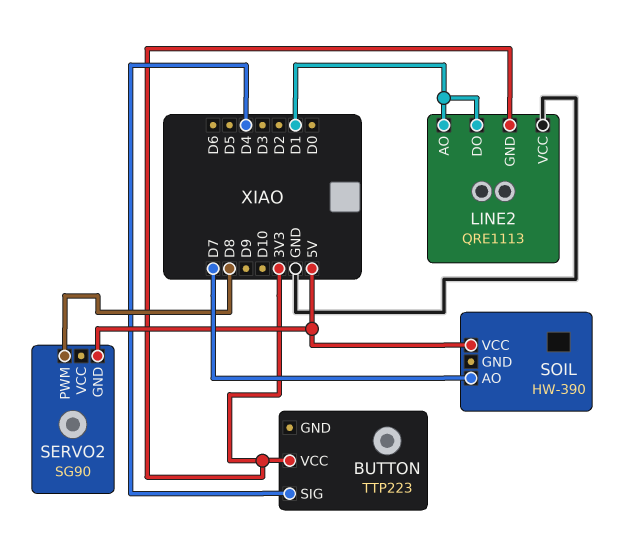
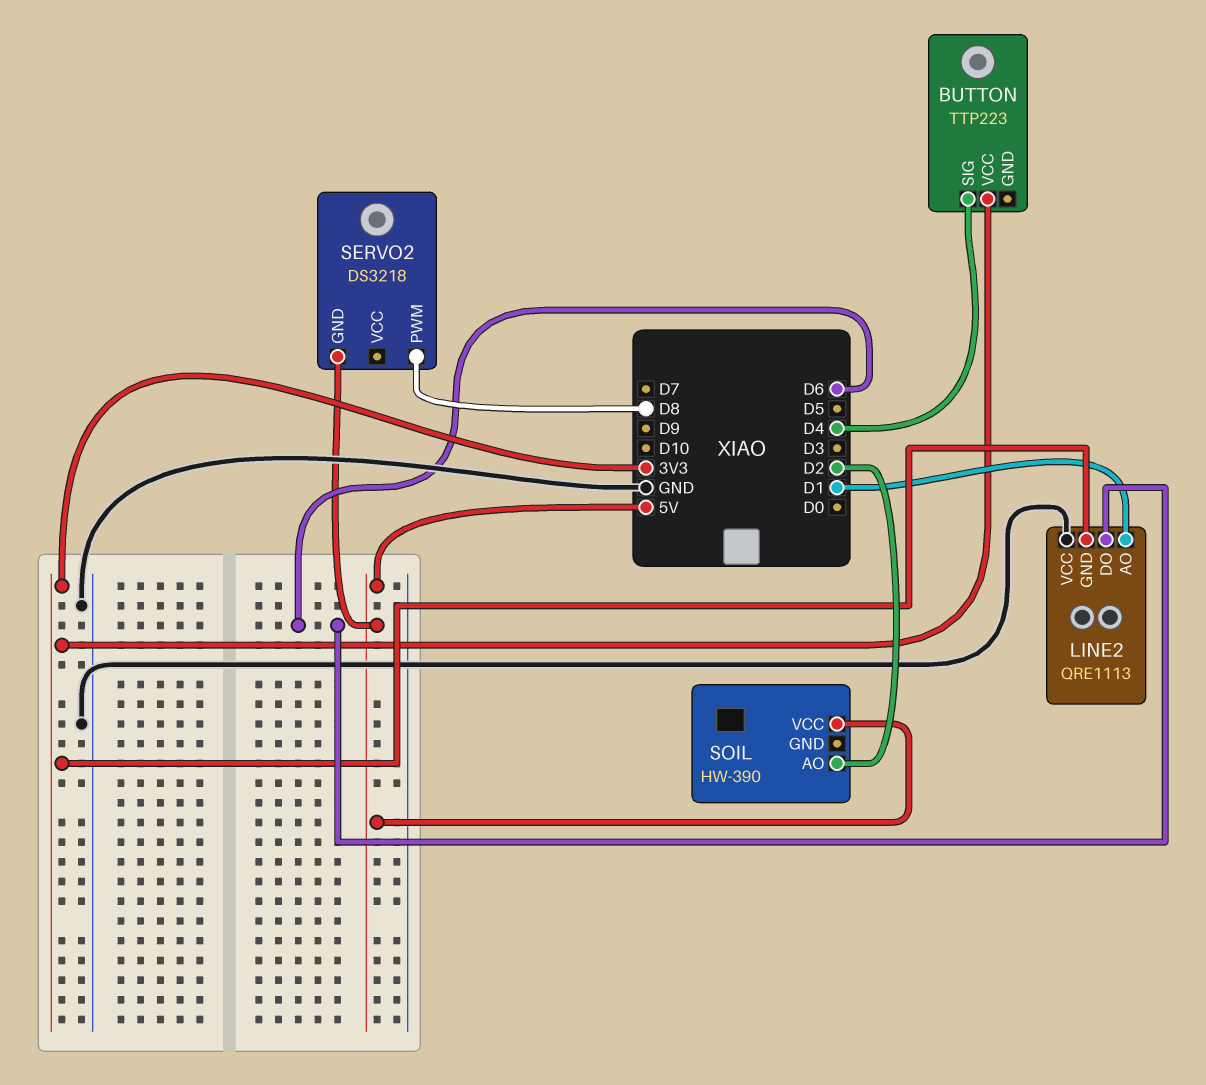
LINE2 pin DO: D1 -> D6
SERVO2: SG90 -> DS3218
SOIL pin AO: D7 -> D2

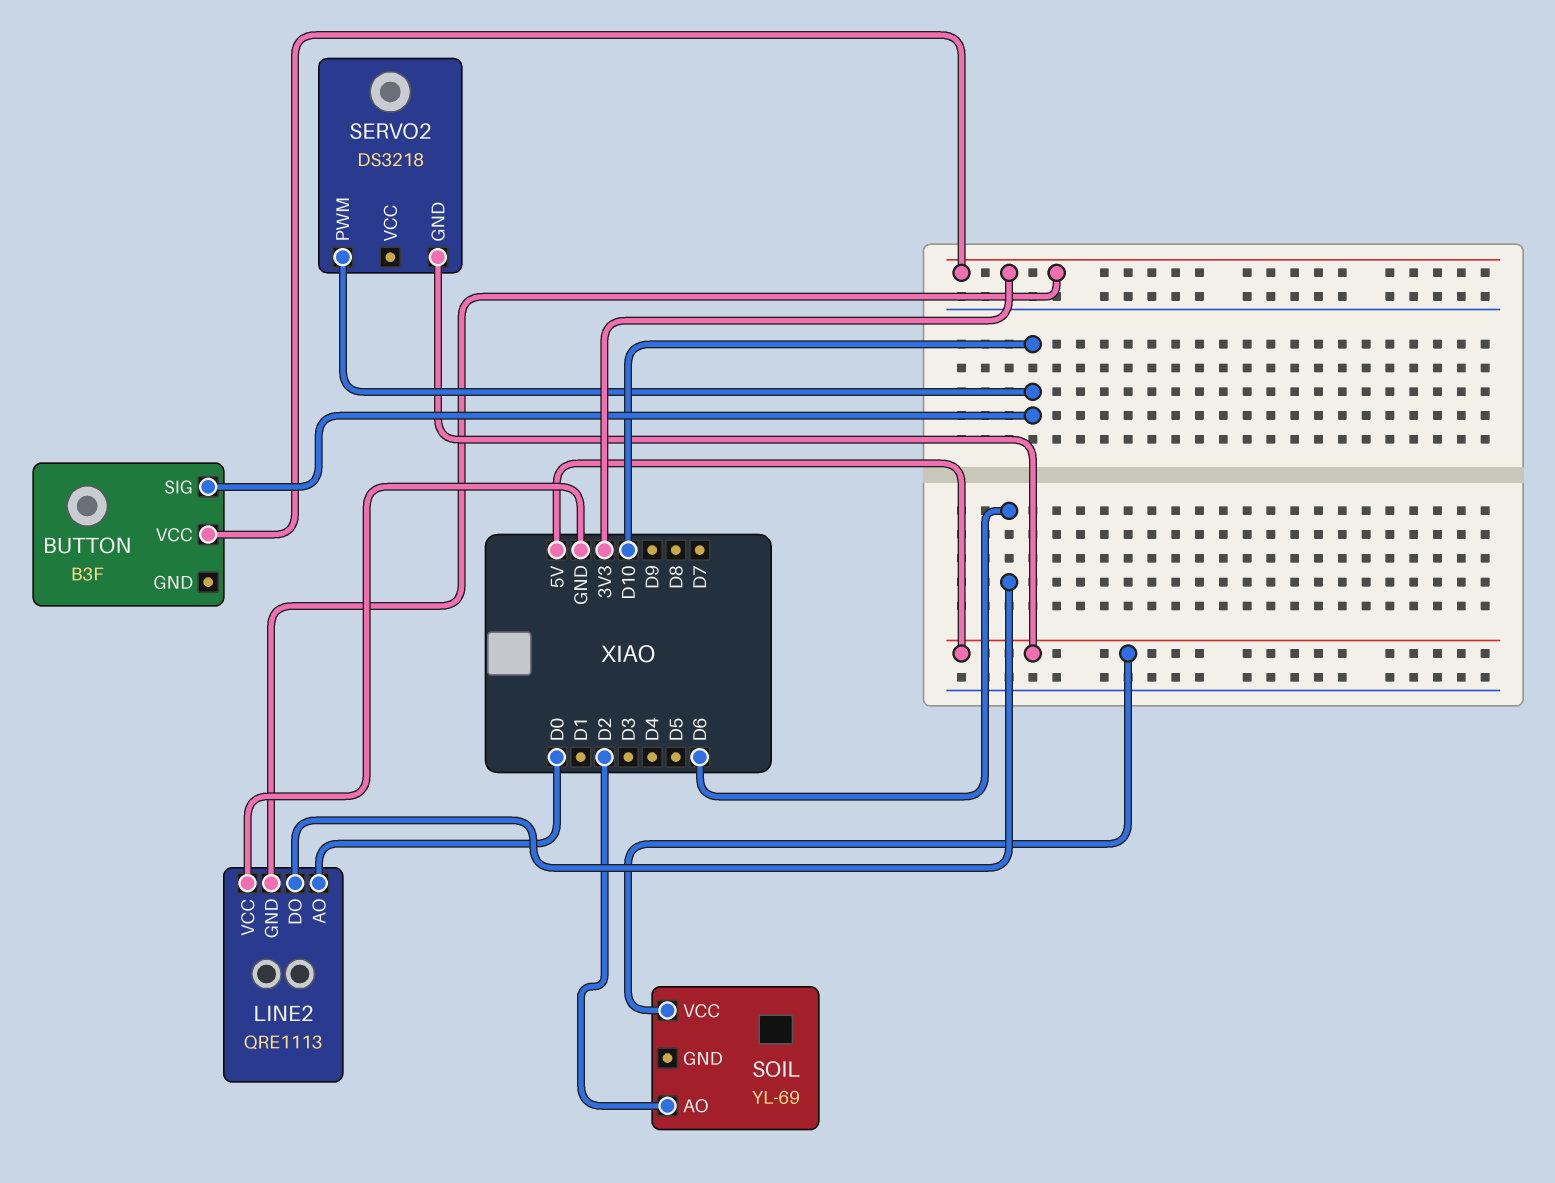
BUTTON: TTP223 -> B3F
BUTTON pin SIG: D4 -> D10
LINE2 pin AO: D1 -> D0
SERVO2 pin PWM: D8 -> D10
SOIL: HW-390 -> YL-69

